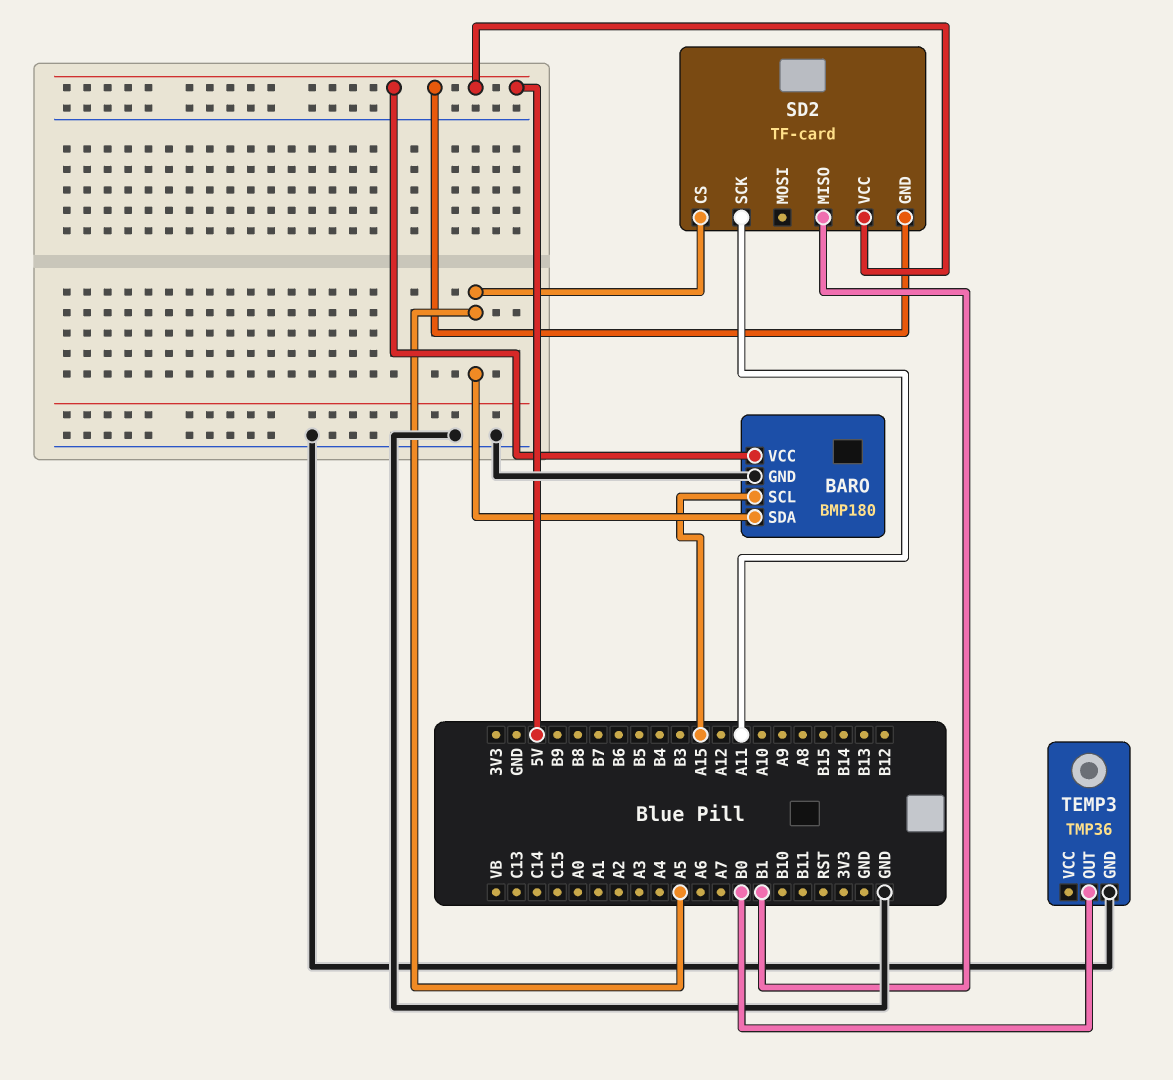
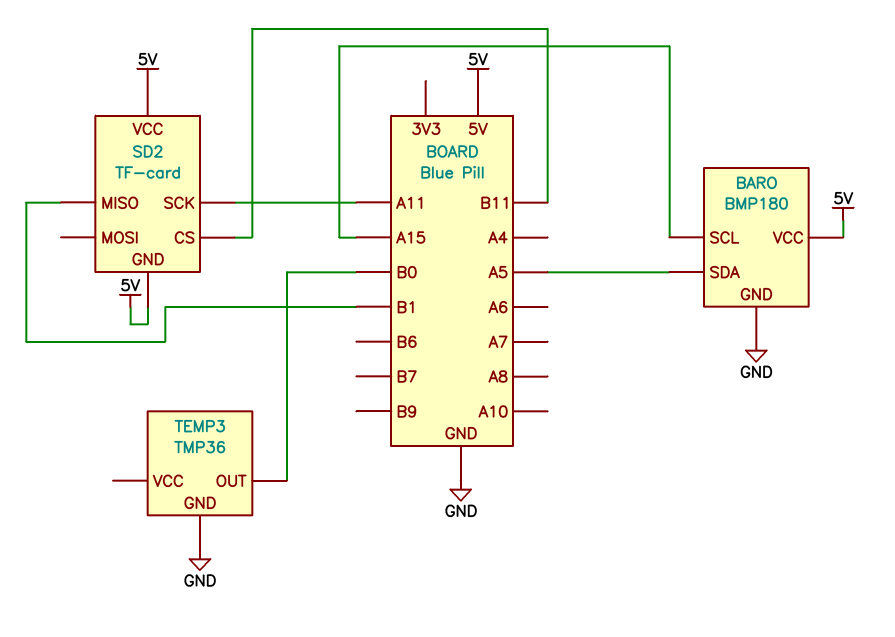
SD2 pin CS: A5 -> B11

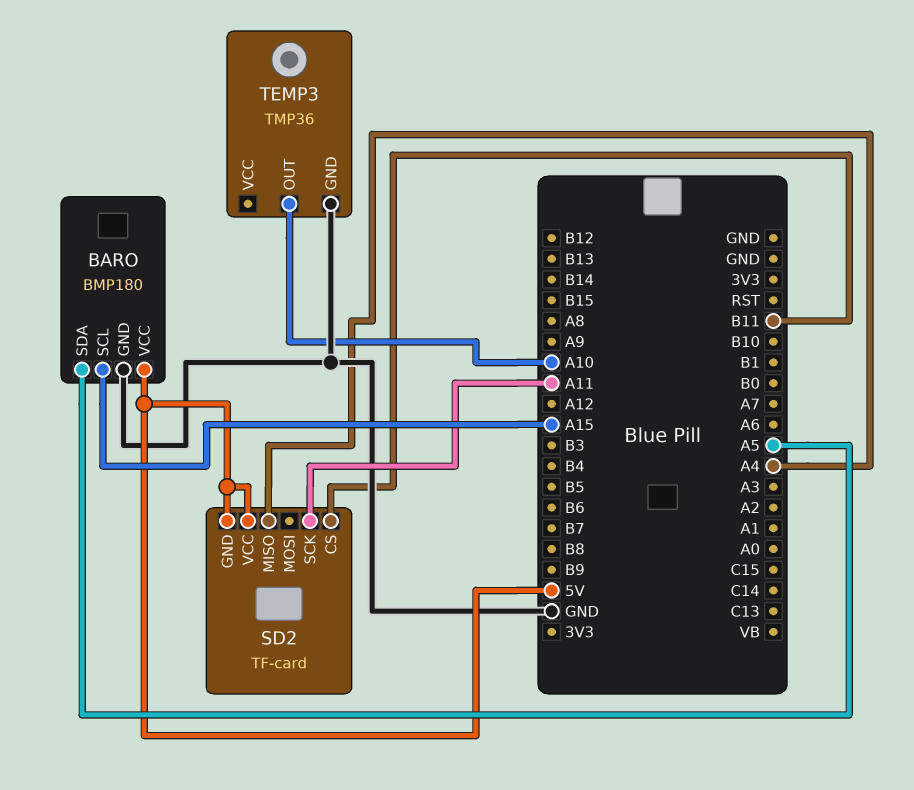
SD2 pin MISO: B1 -> A4
TEMP3 pin OUT: B0 -> A10

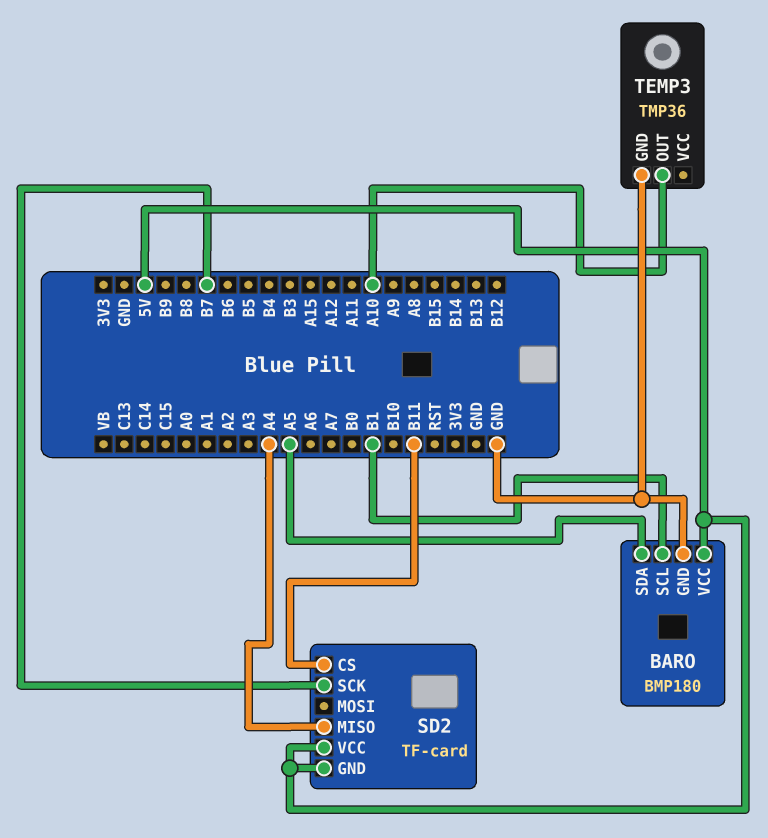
BARO pin SCL: A15 -> B1
SD2 pin SCK: A11 -> B7

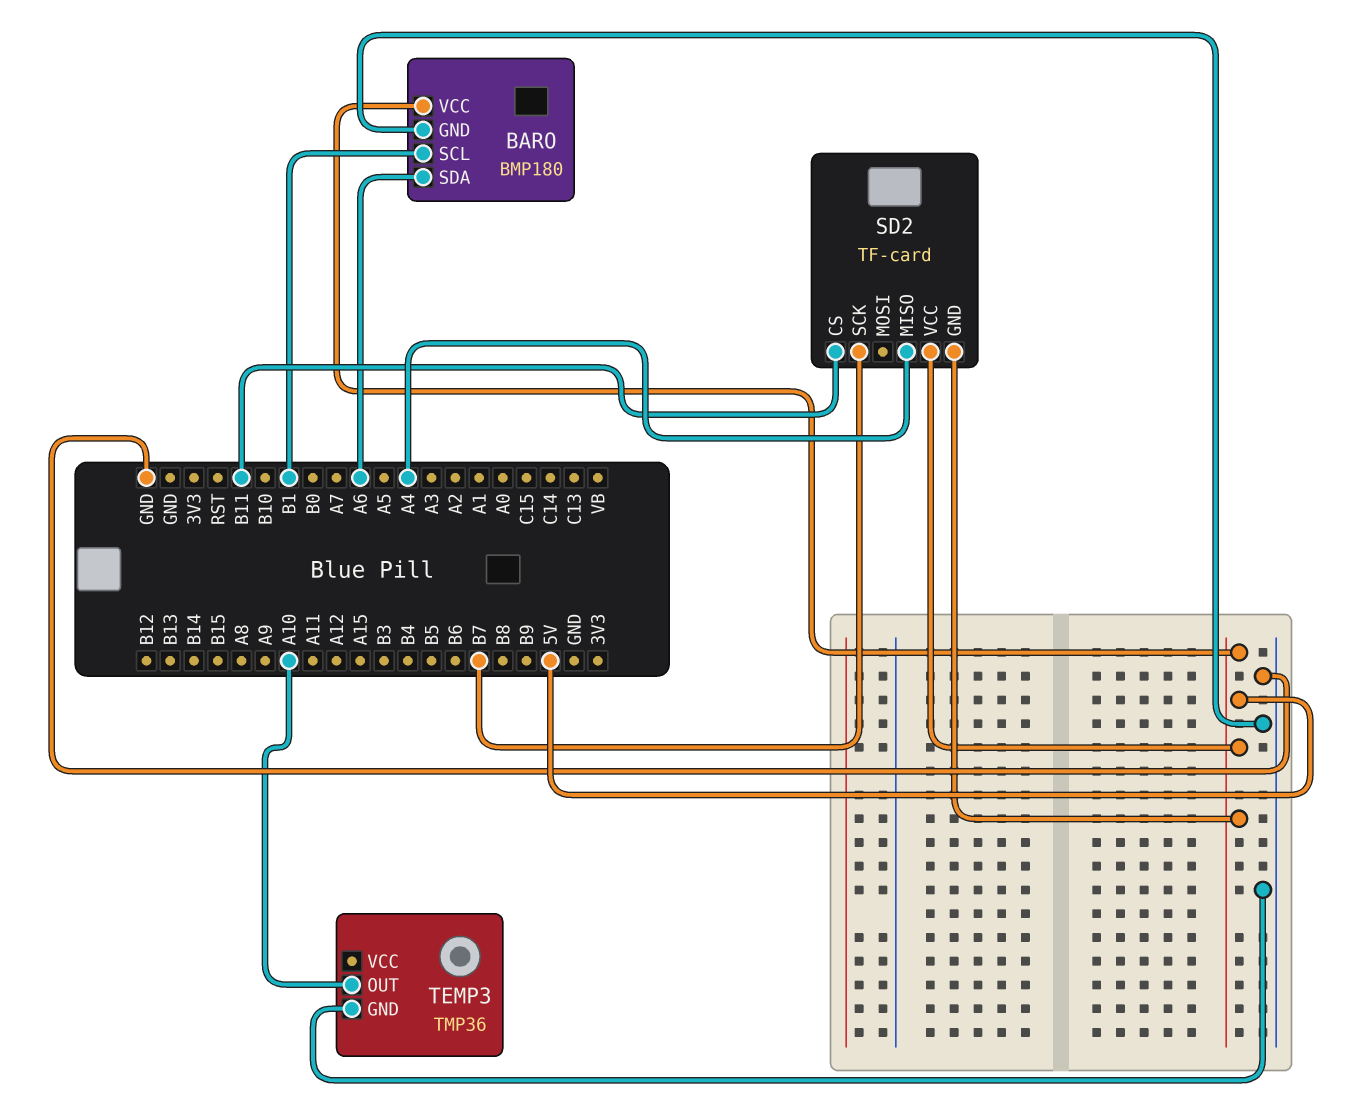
BARO pin SDA: A5 -> A6

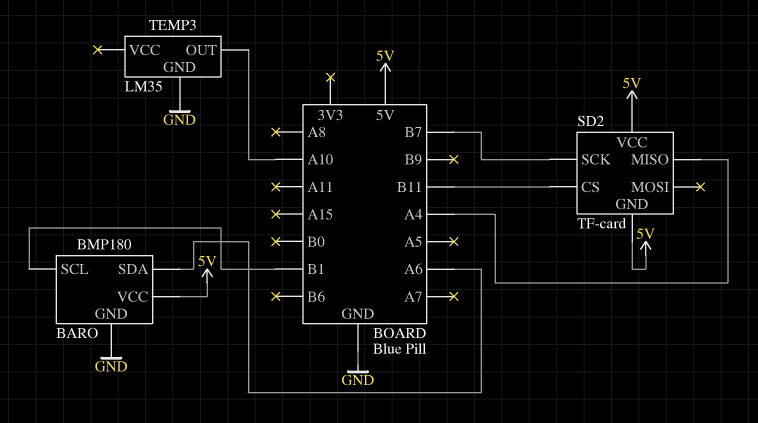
TEMP3: TMP36 -> LM35

